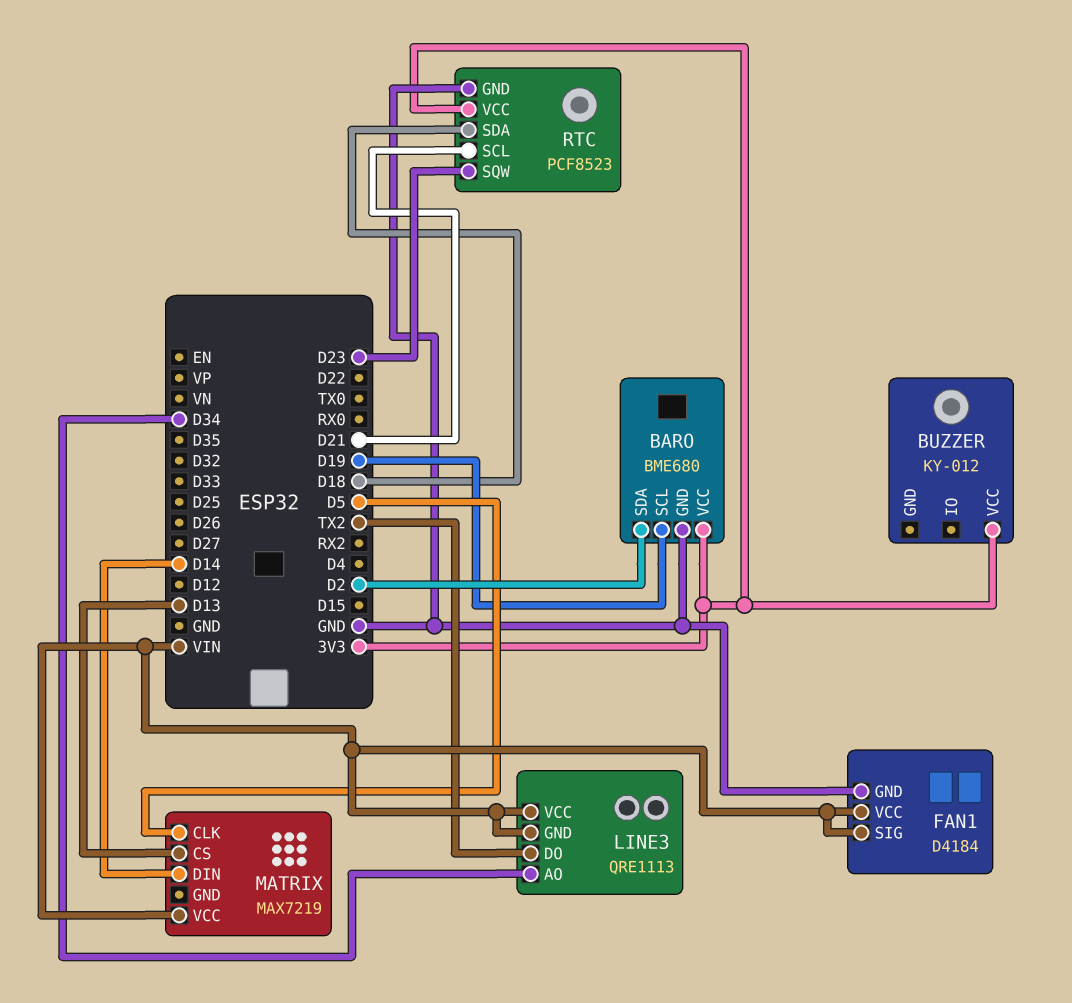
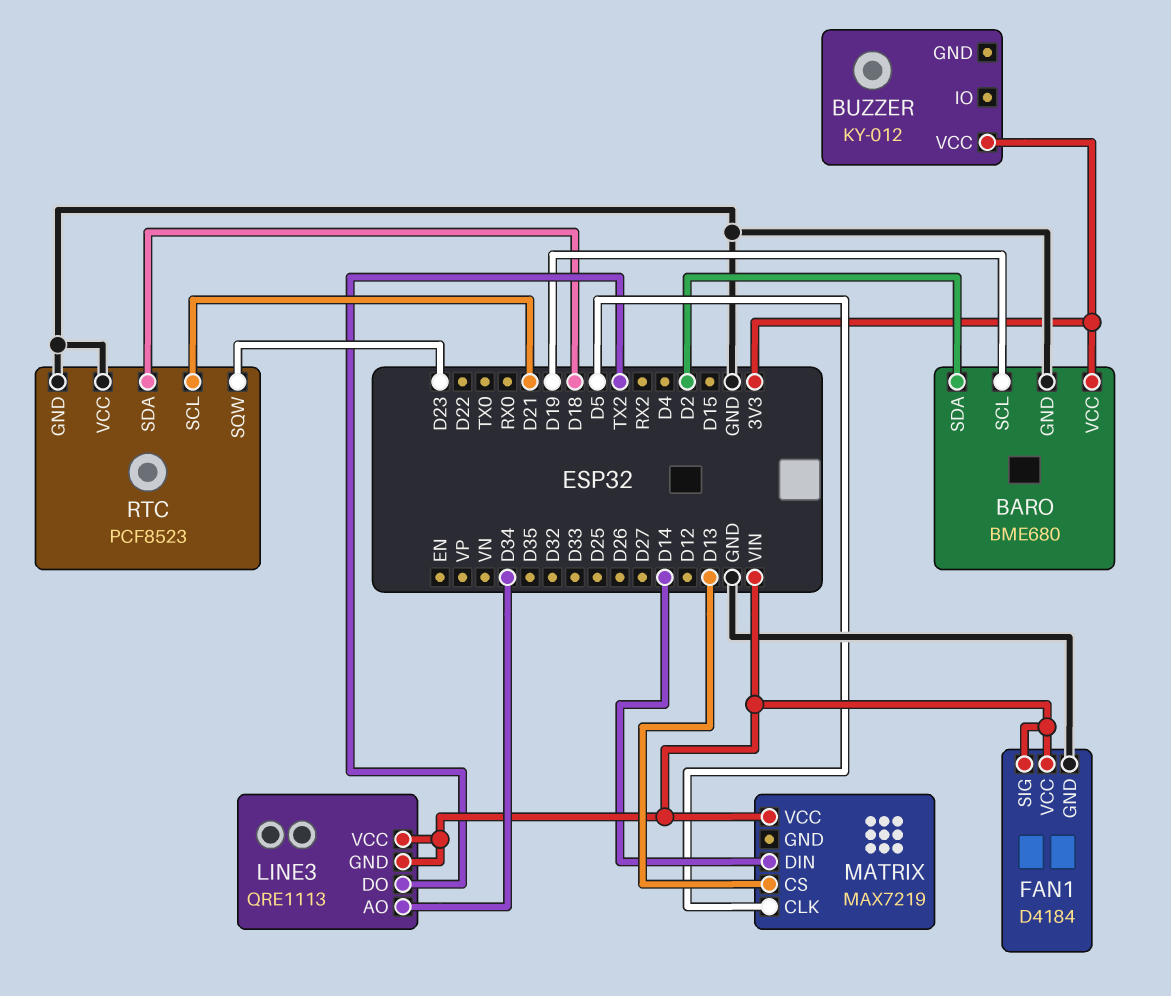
RTC pin VCC: 3V3 -> GND

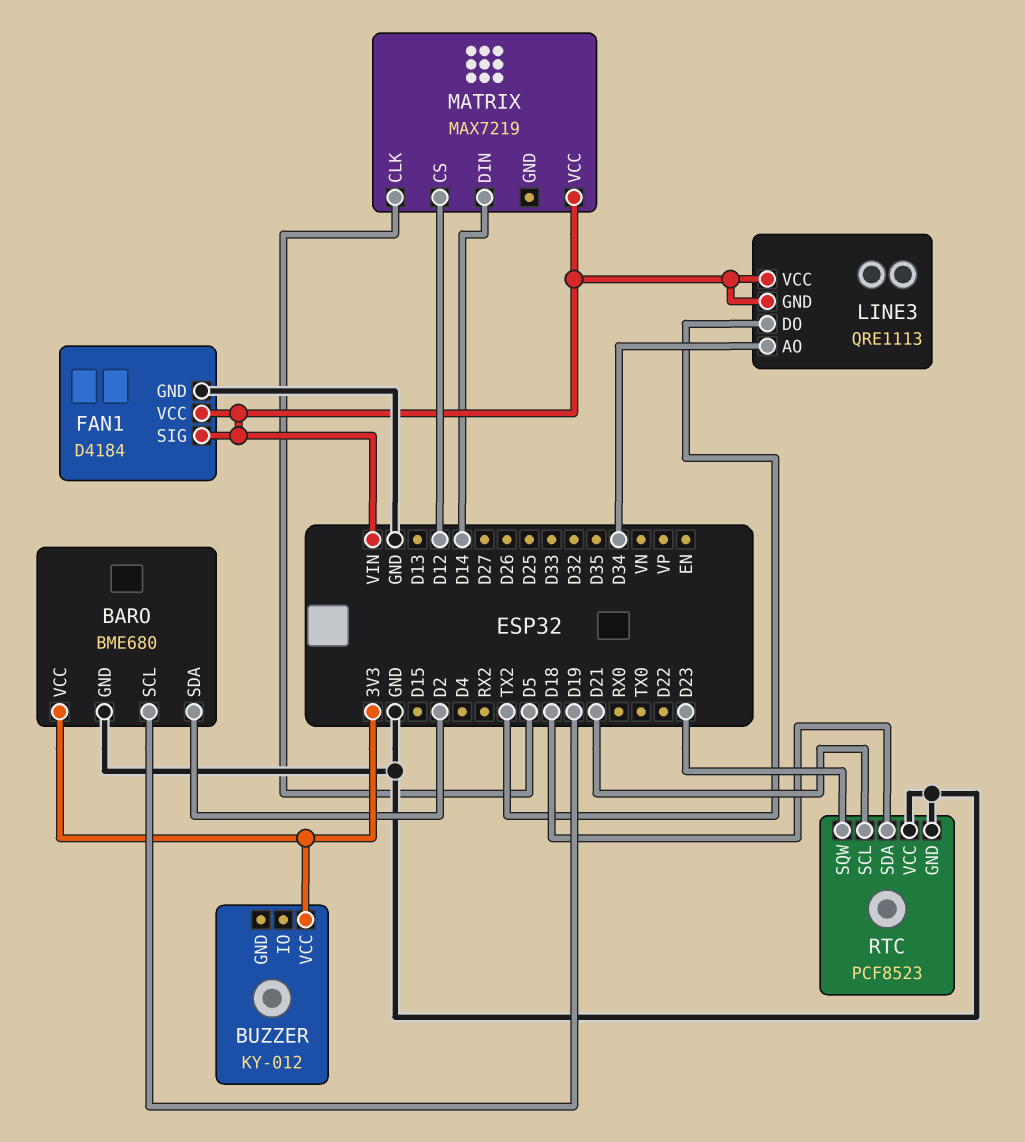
MATRIX pin CS: D13 -> D12

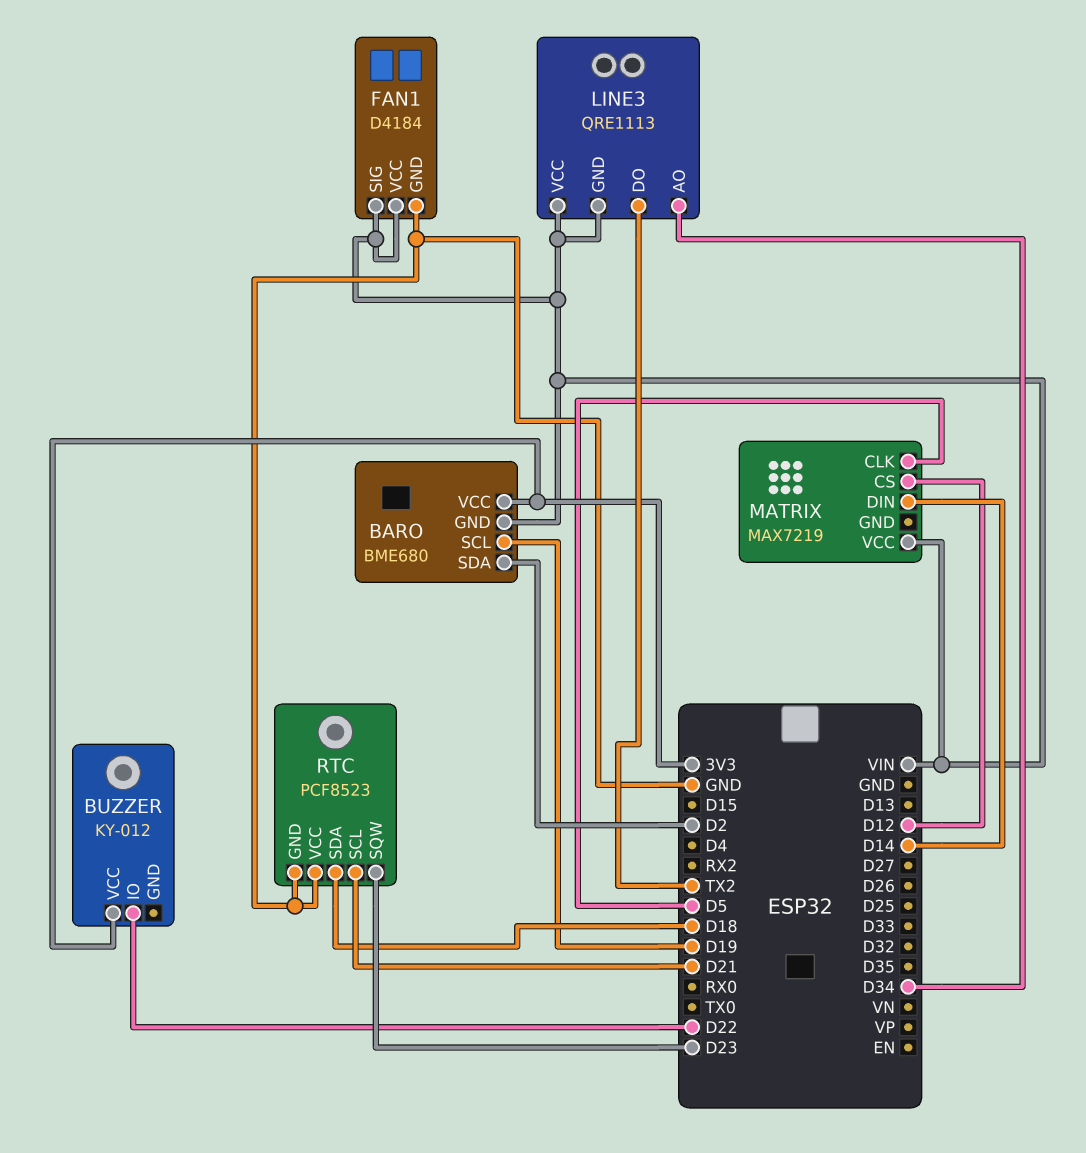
BARO pin GND: GND -> VIN
BUZZER pin IO: none -> D22

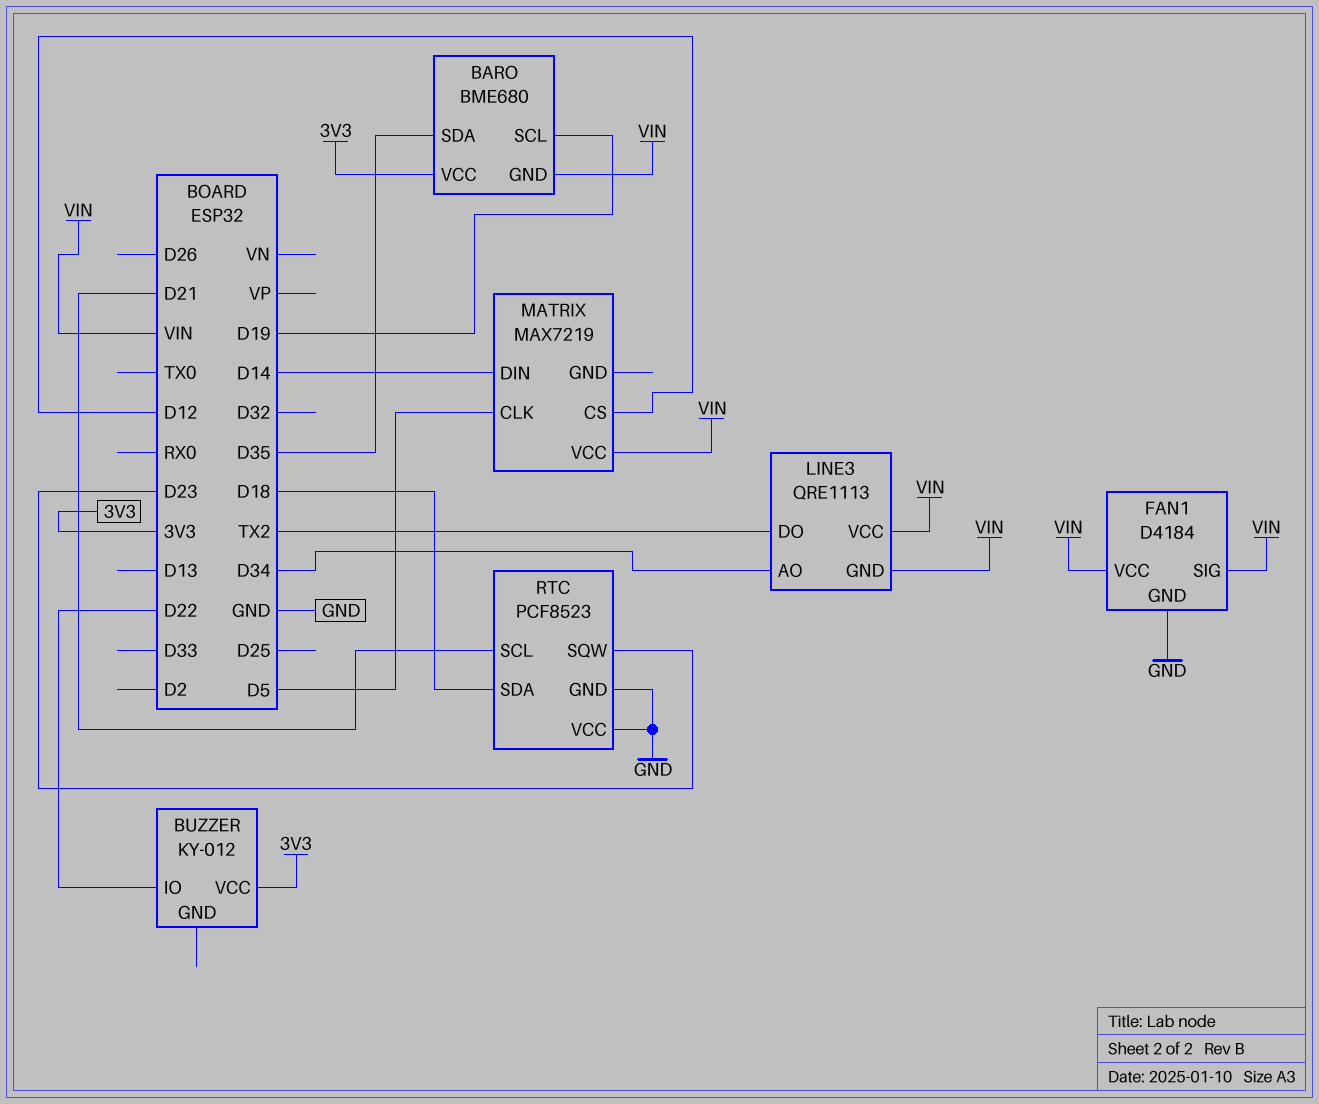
BARO pin SDA: D2 -> D35

